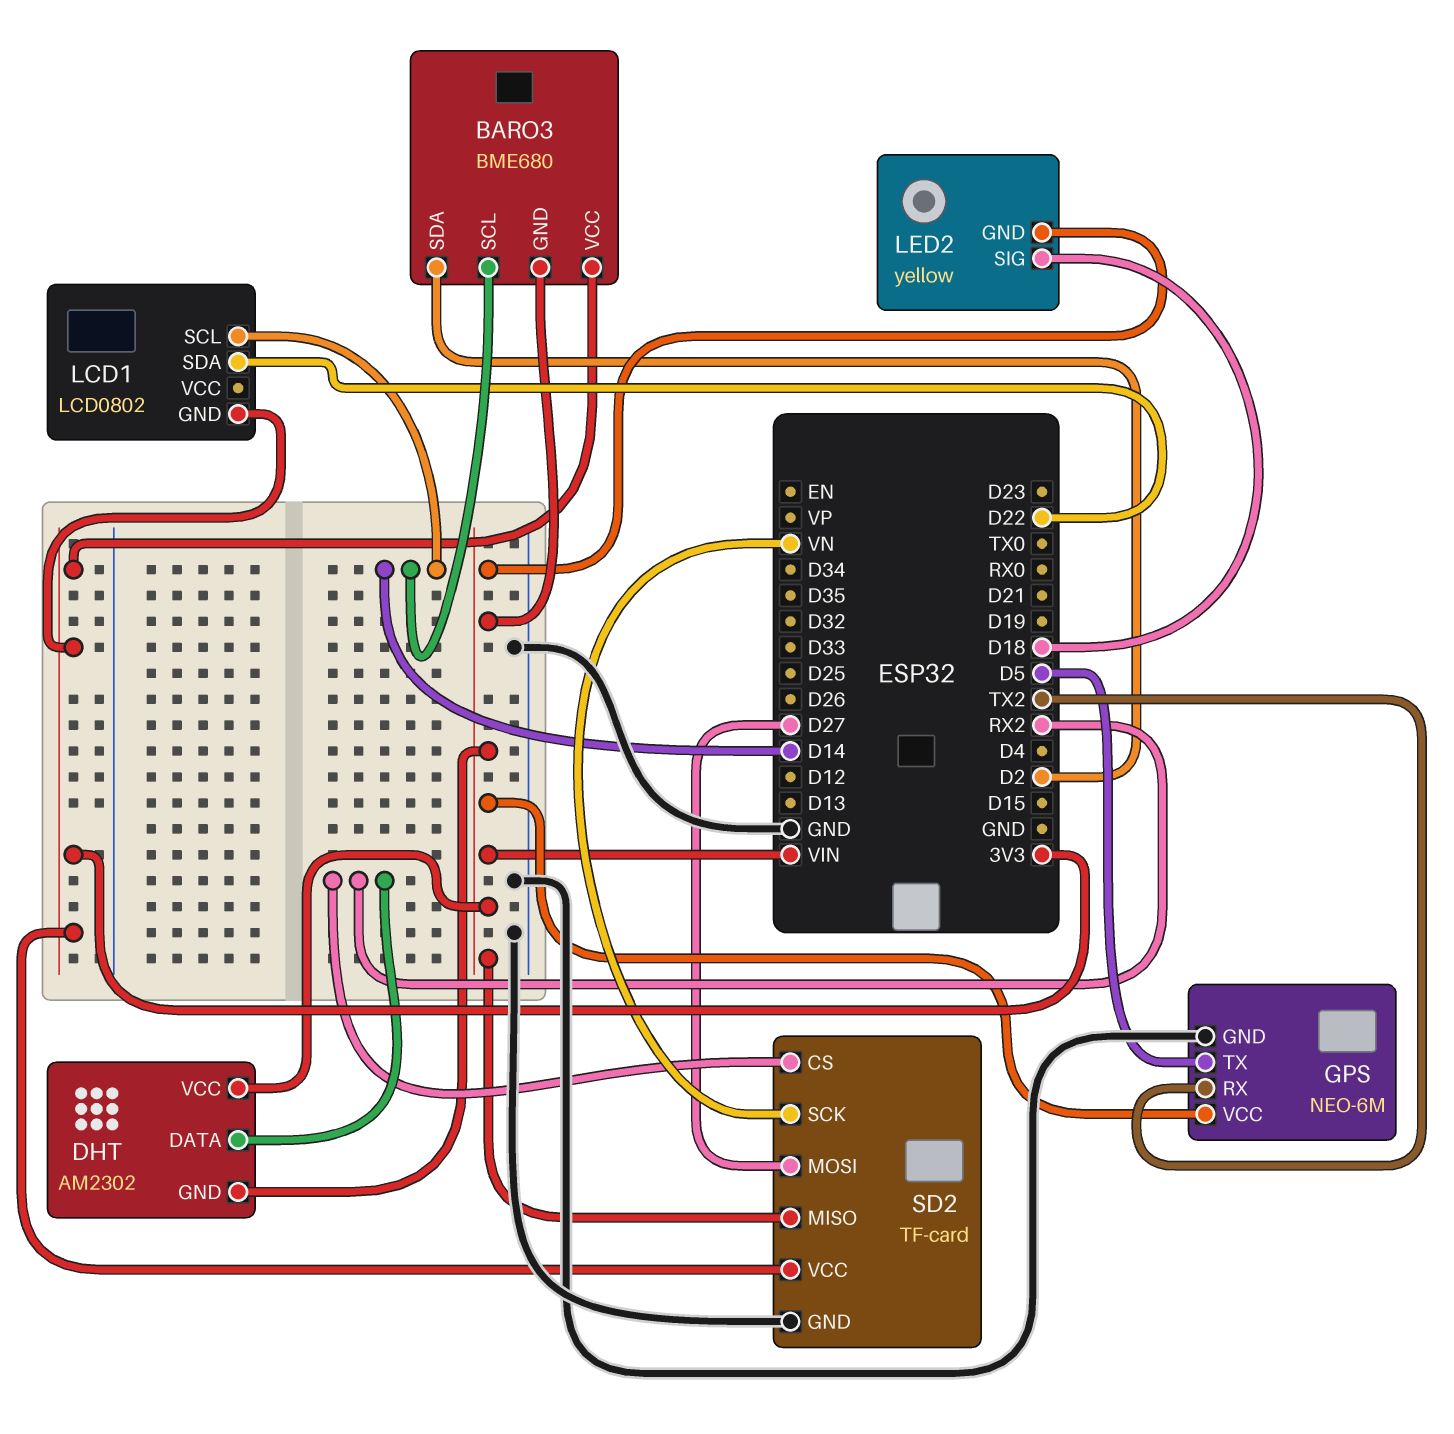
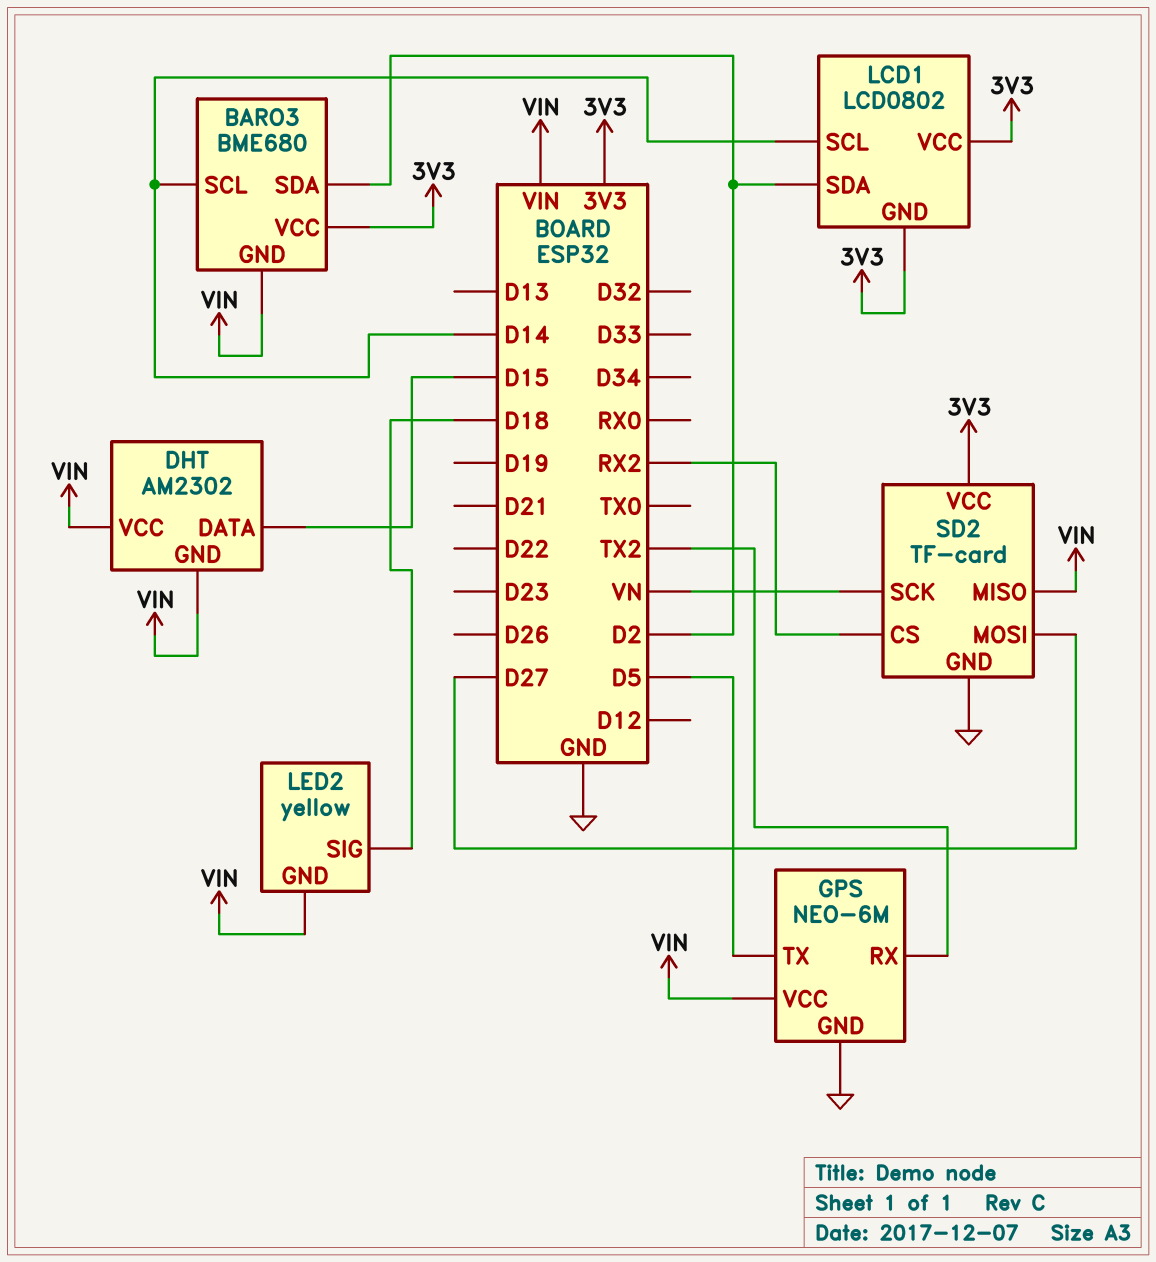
DHT pin DATA: RX2 -> D15
LCD1 pin SDA: D22 -> D2
LCD1 pin VCC: none -> 3V3

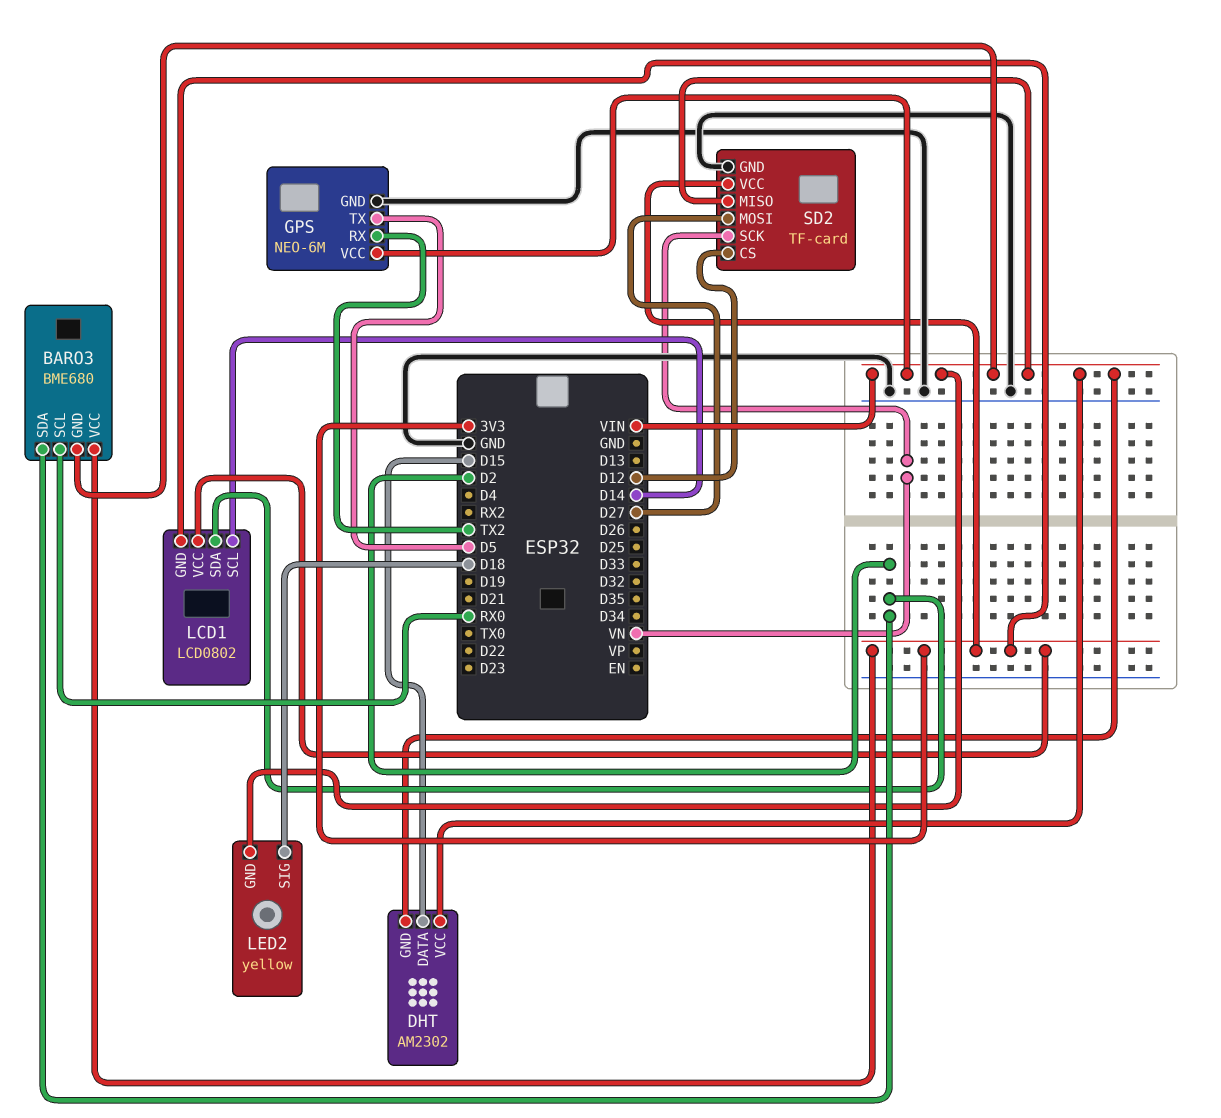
BARO3 pin SCL: D14 -> RX0
SD2 pin CS: RX2 -> D12

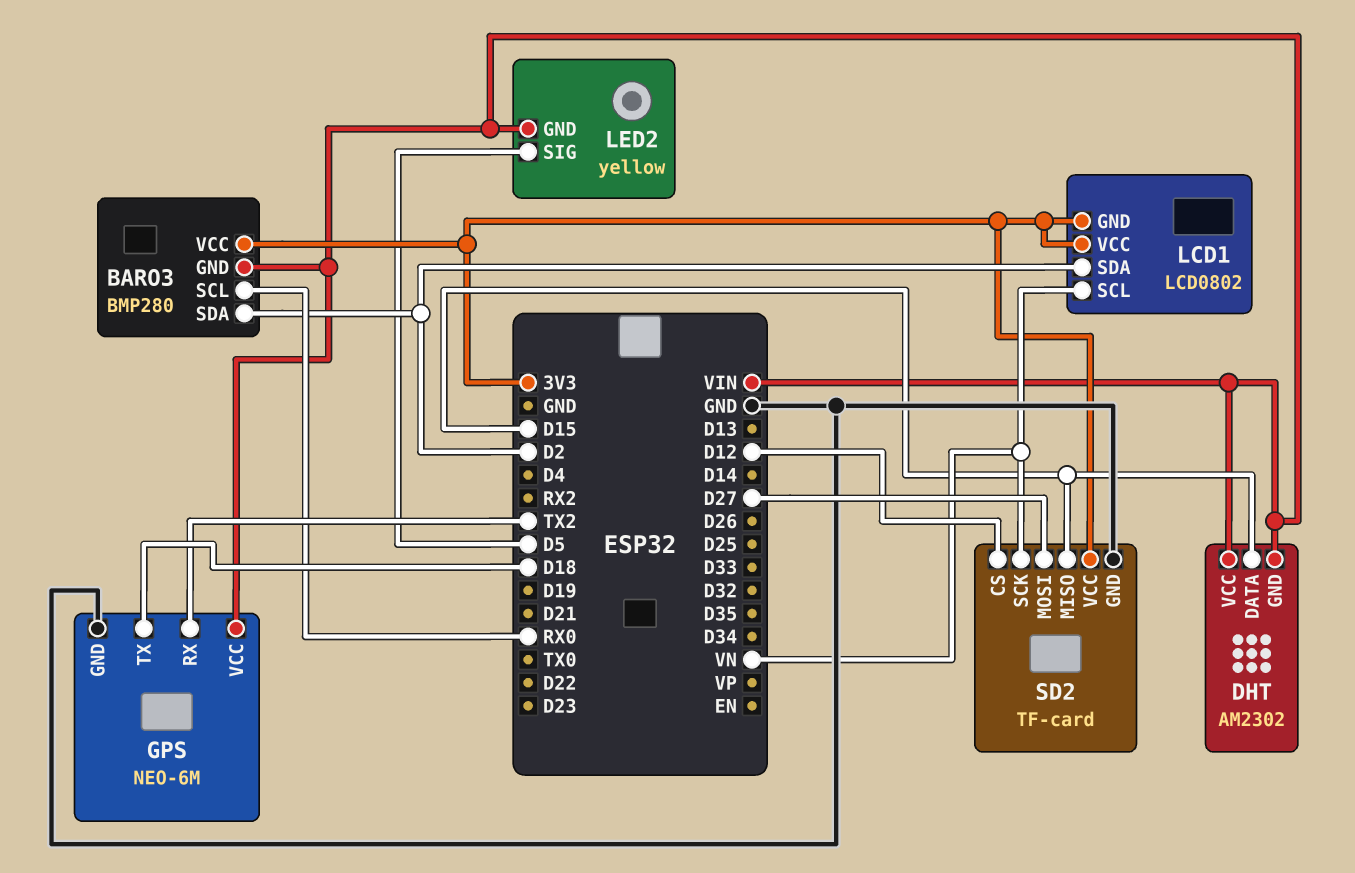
BARO3: BME680 -> BMP280
GPS pin TX: D5 -> D18
LCD1 pin SCL: D14 -> VN
LED2 pin SIG: D18 -> D5
SD2 pin MISO: VIN -> D15

